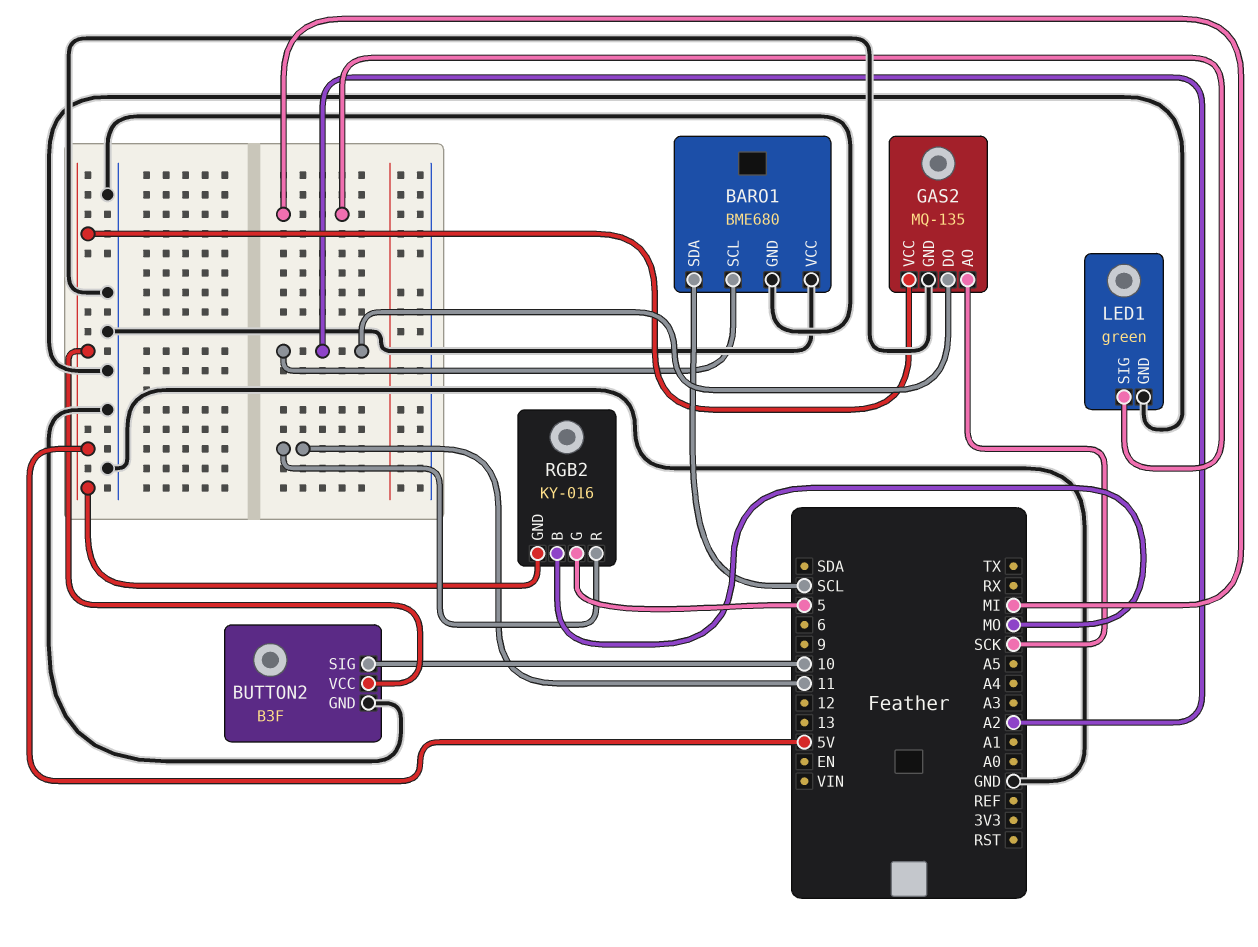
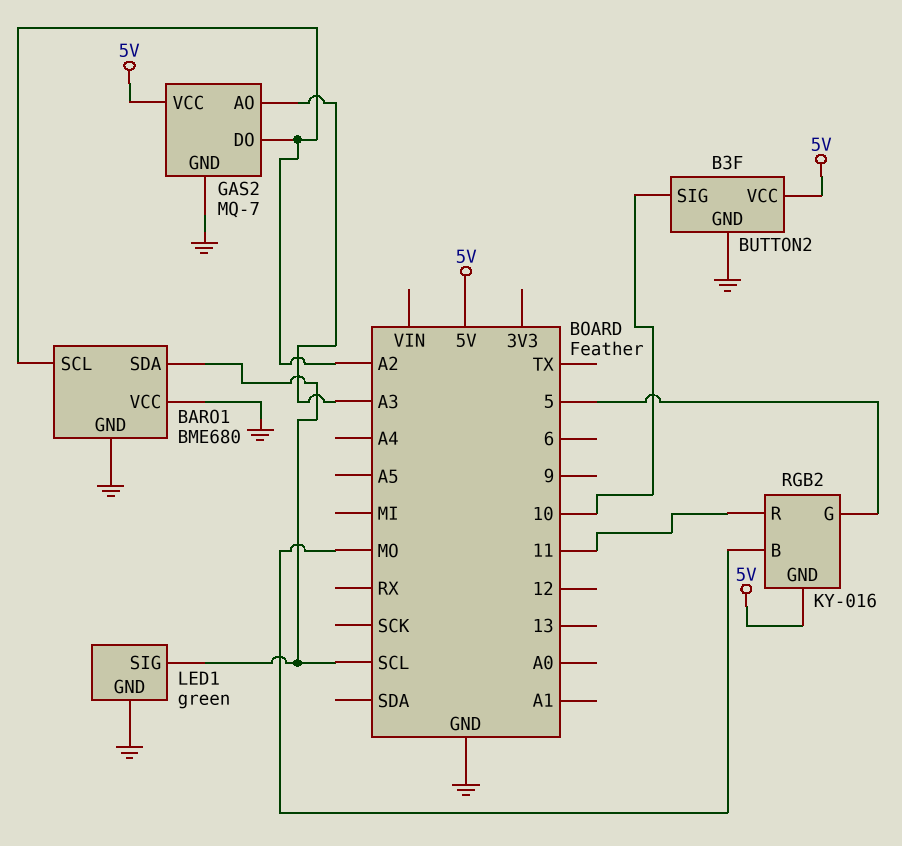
GAS2: MQ-135 -> MQ-7
GAS2 pin AO: SCK -> A3
LED1 pin SIG: MI -> SCL

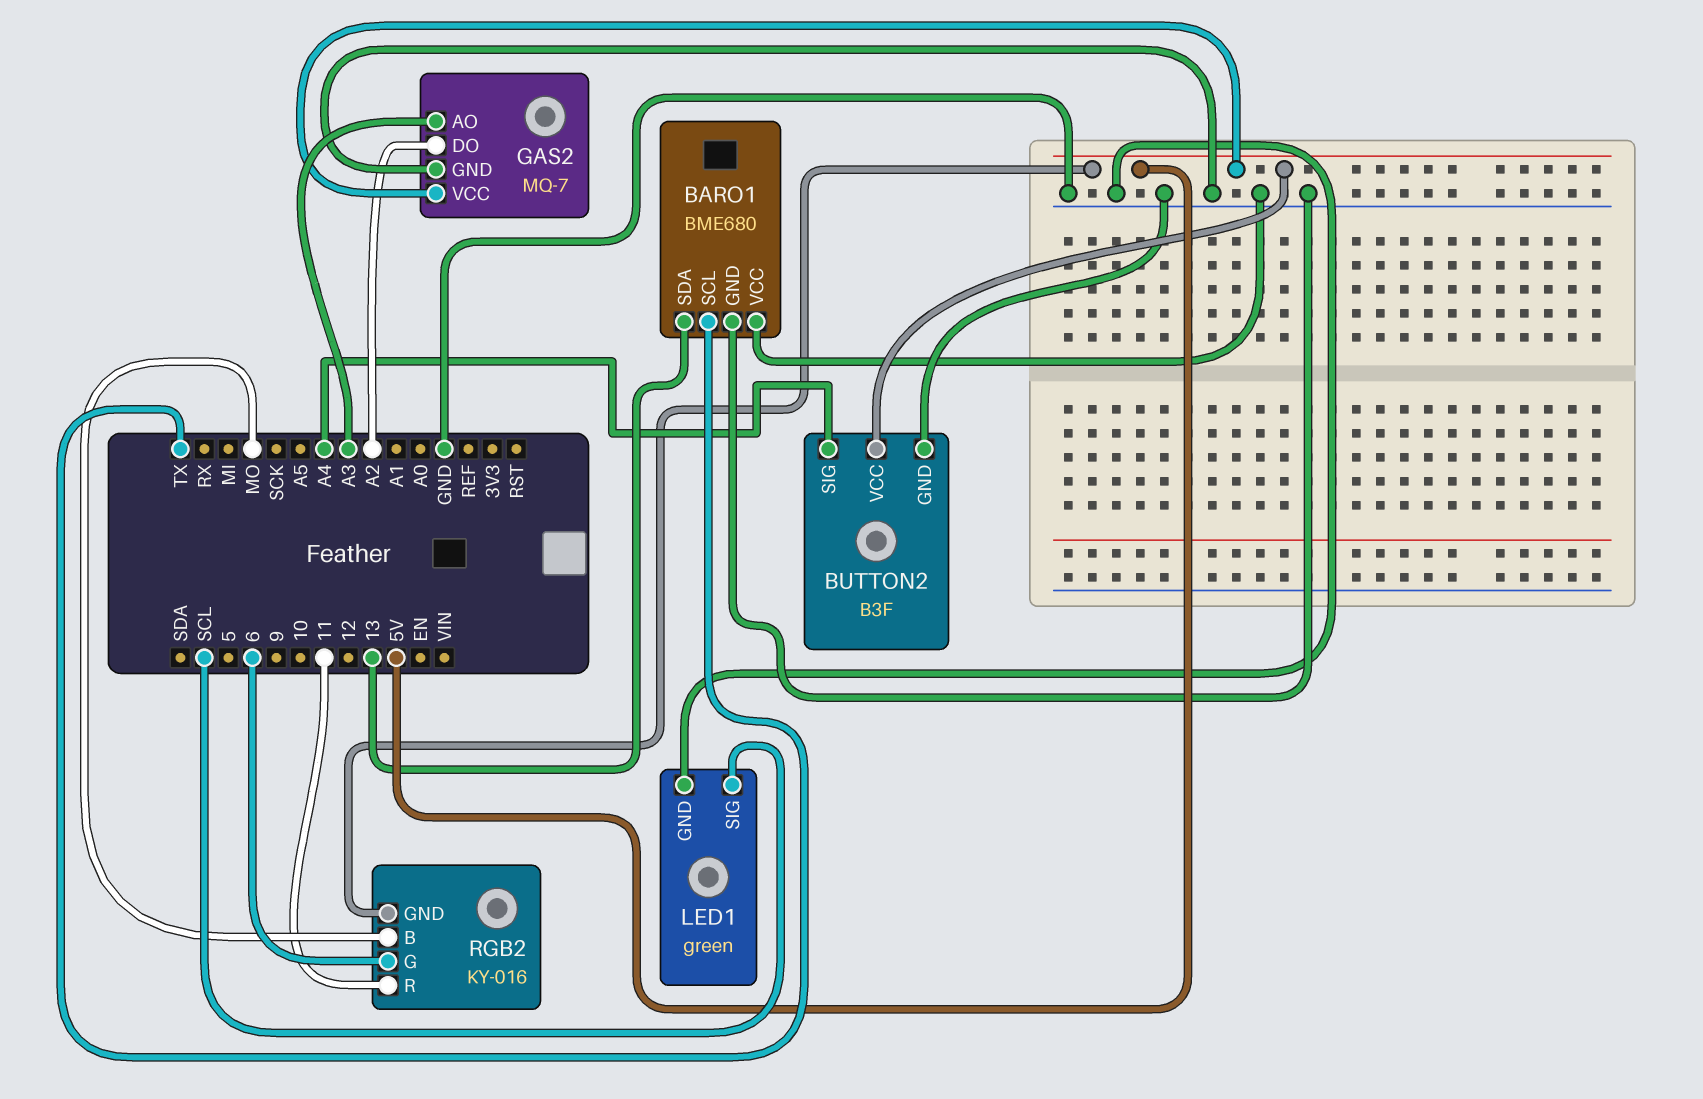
BARO1 pin SCL: A2 -> TX
BARO1 pin SDA: SCL -> 13
BUTTON2 pin SIG: 10 -> A4
RGB2 pin G: 5 -> 6

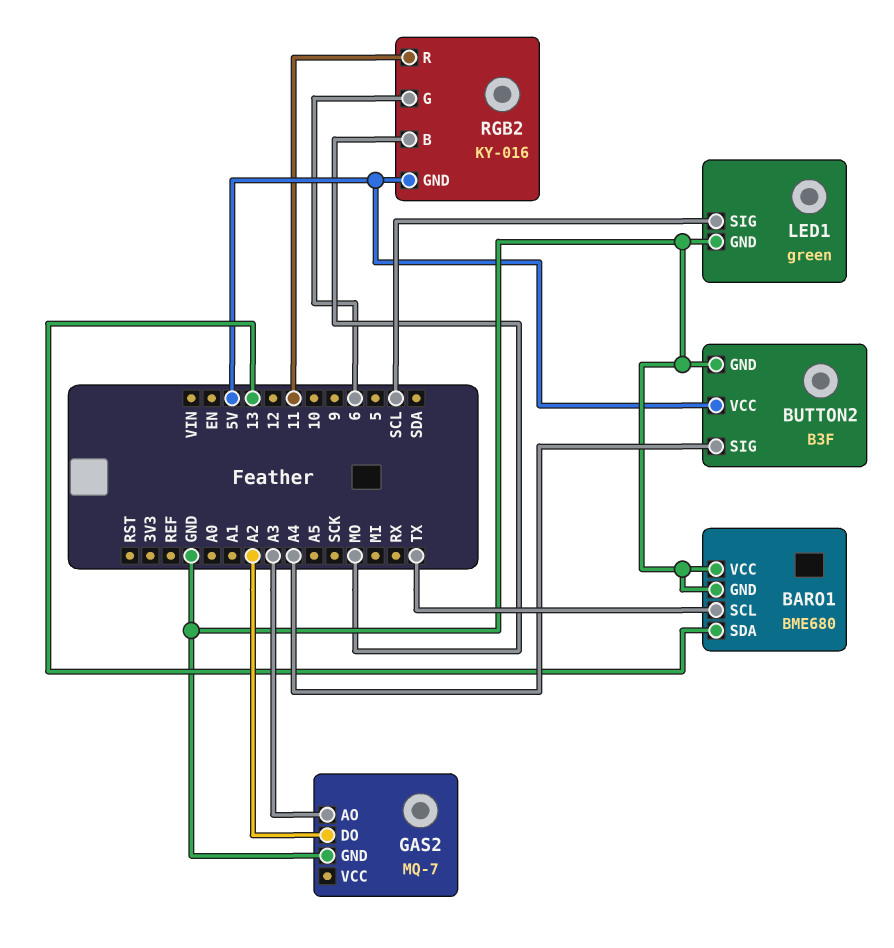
GAS2 pin VCC: 5V -> none

